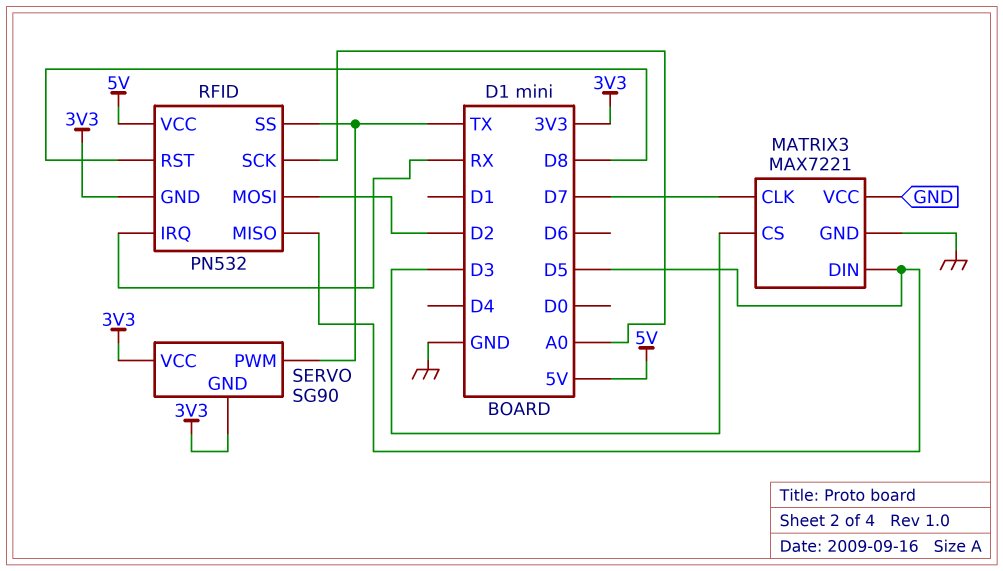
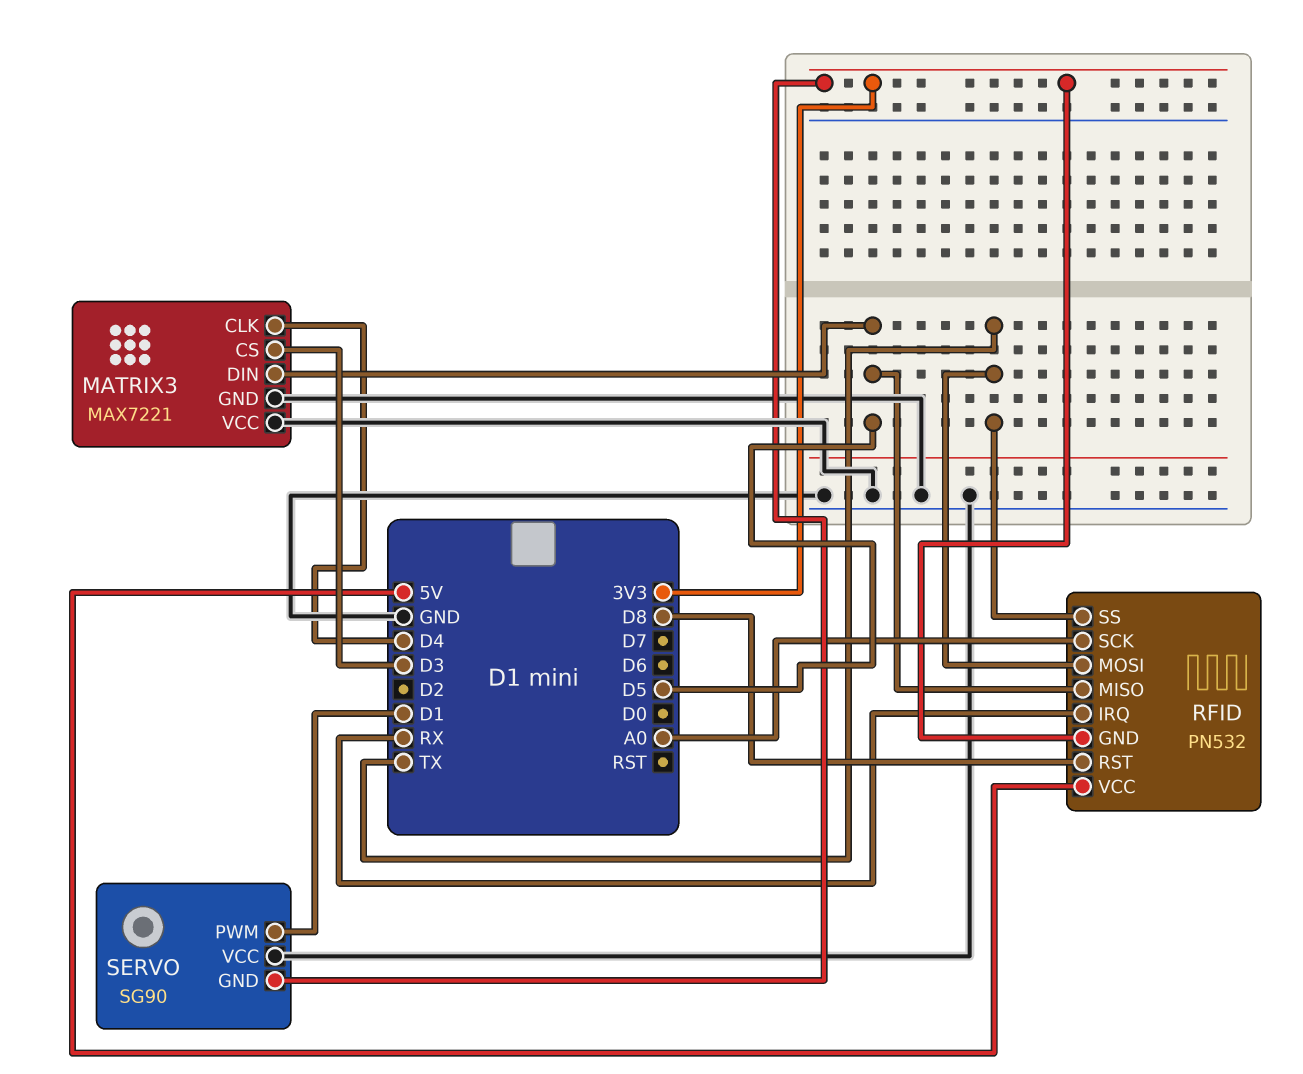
MATRIX3 pin CLK: D7 -> D4
RFID pin MOSI: D2 -> TX
SERVO pin PWM: TX -> D1
SERVO pin VCC: 3V3 -> GND

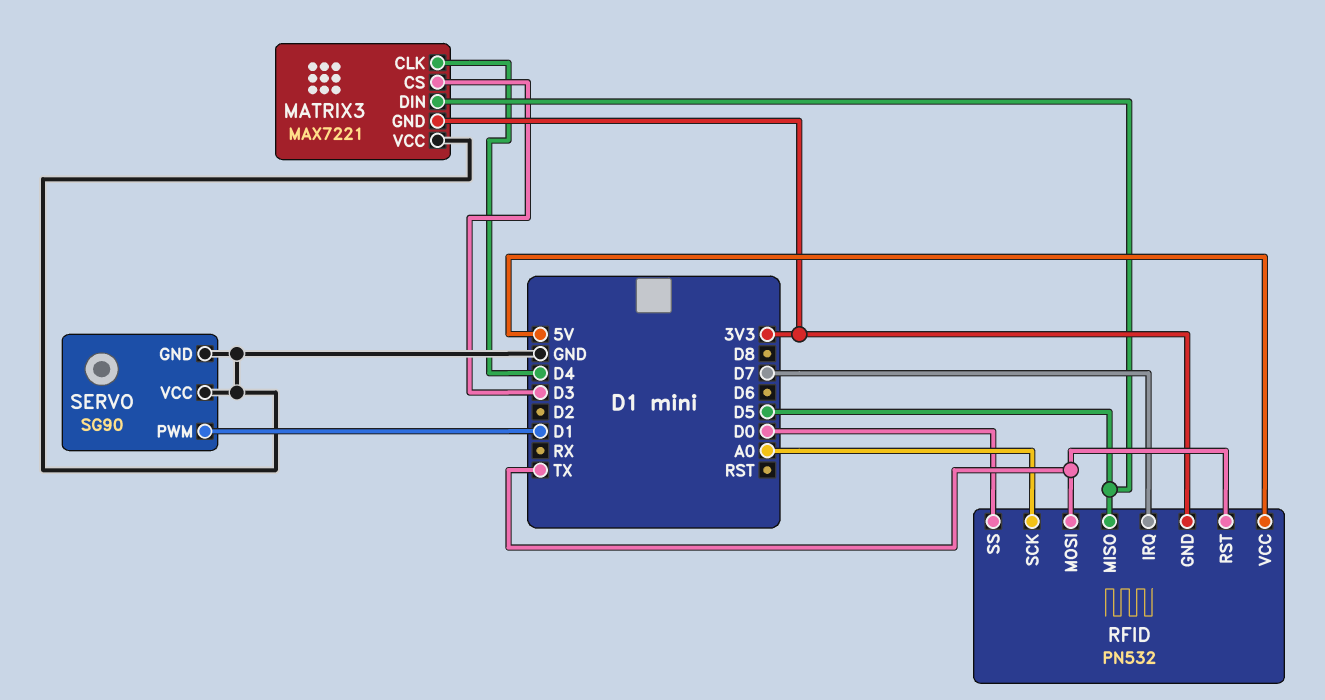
MATRIX3 pin GND: GND -> 3V3
RFID pin IRQ: RX -> D7
RFID pin RST: D8 -> TX
RFID pin SS: TX -> D0
SERVO pin GND: 3V3 -> GND

